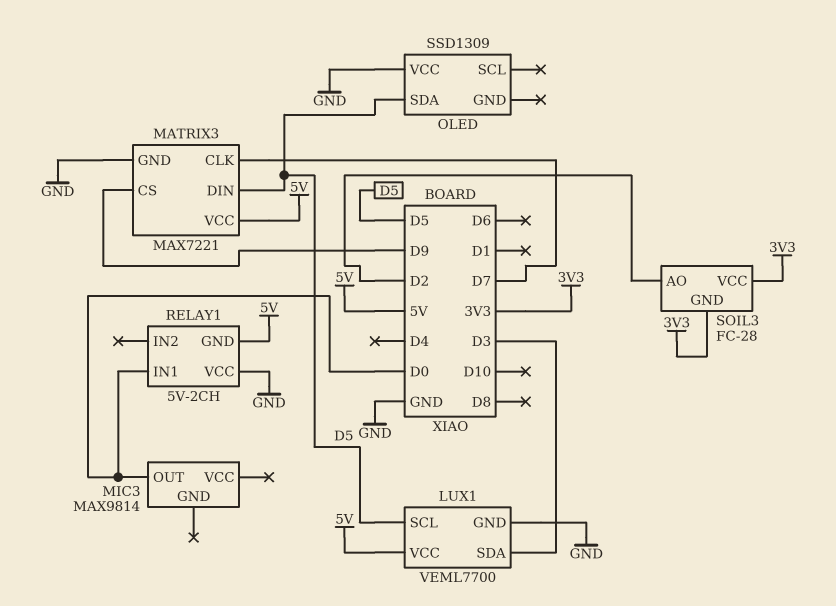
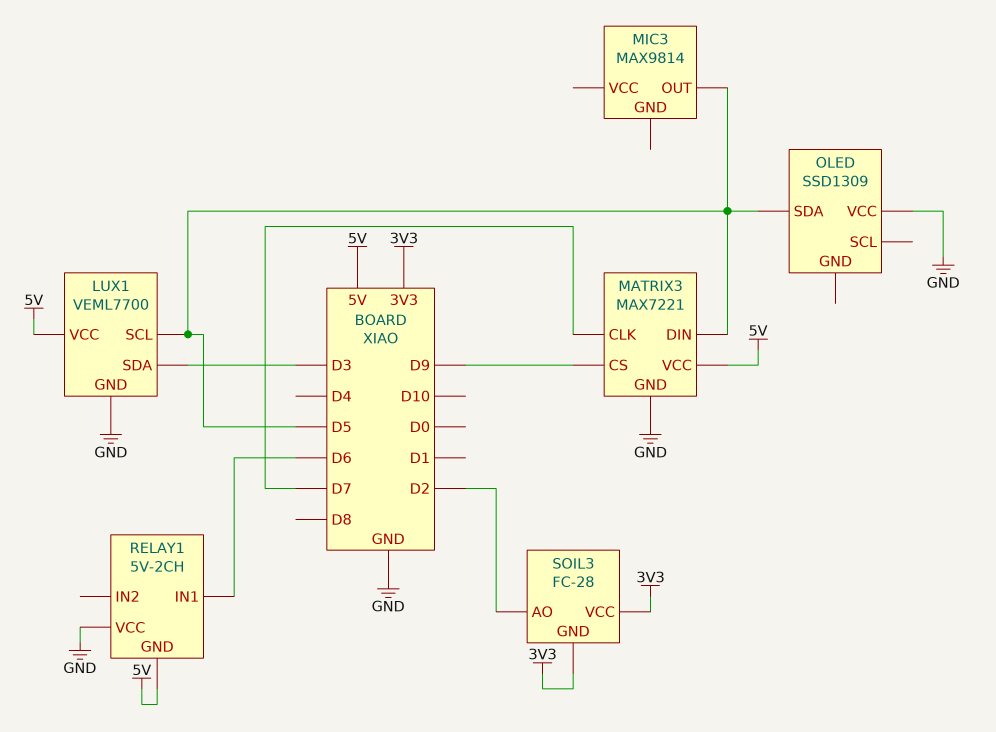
MIC3 pin OUT: D0 -> D5
RELAY1 pin IN1: D0 -> D6

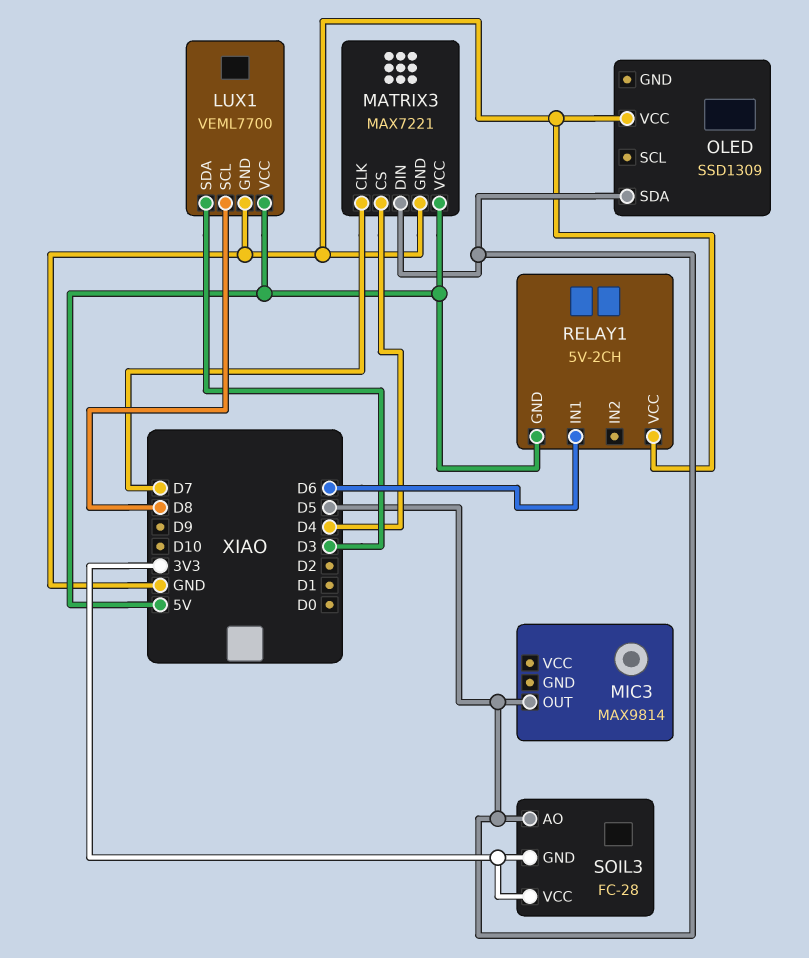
LUX1 pin SCL: D5 -> D8
MATRIX3 pin CS: D9 -> D4
SOIL3 pin AO: D2 -> D5

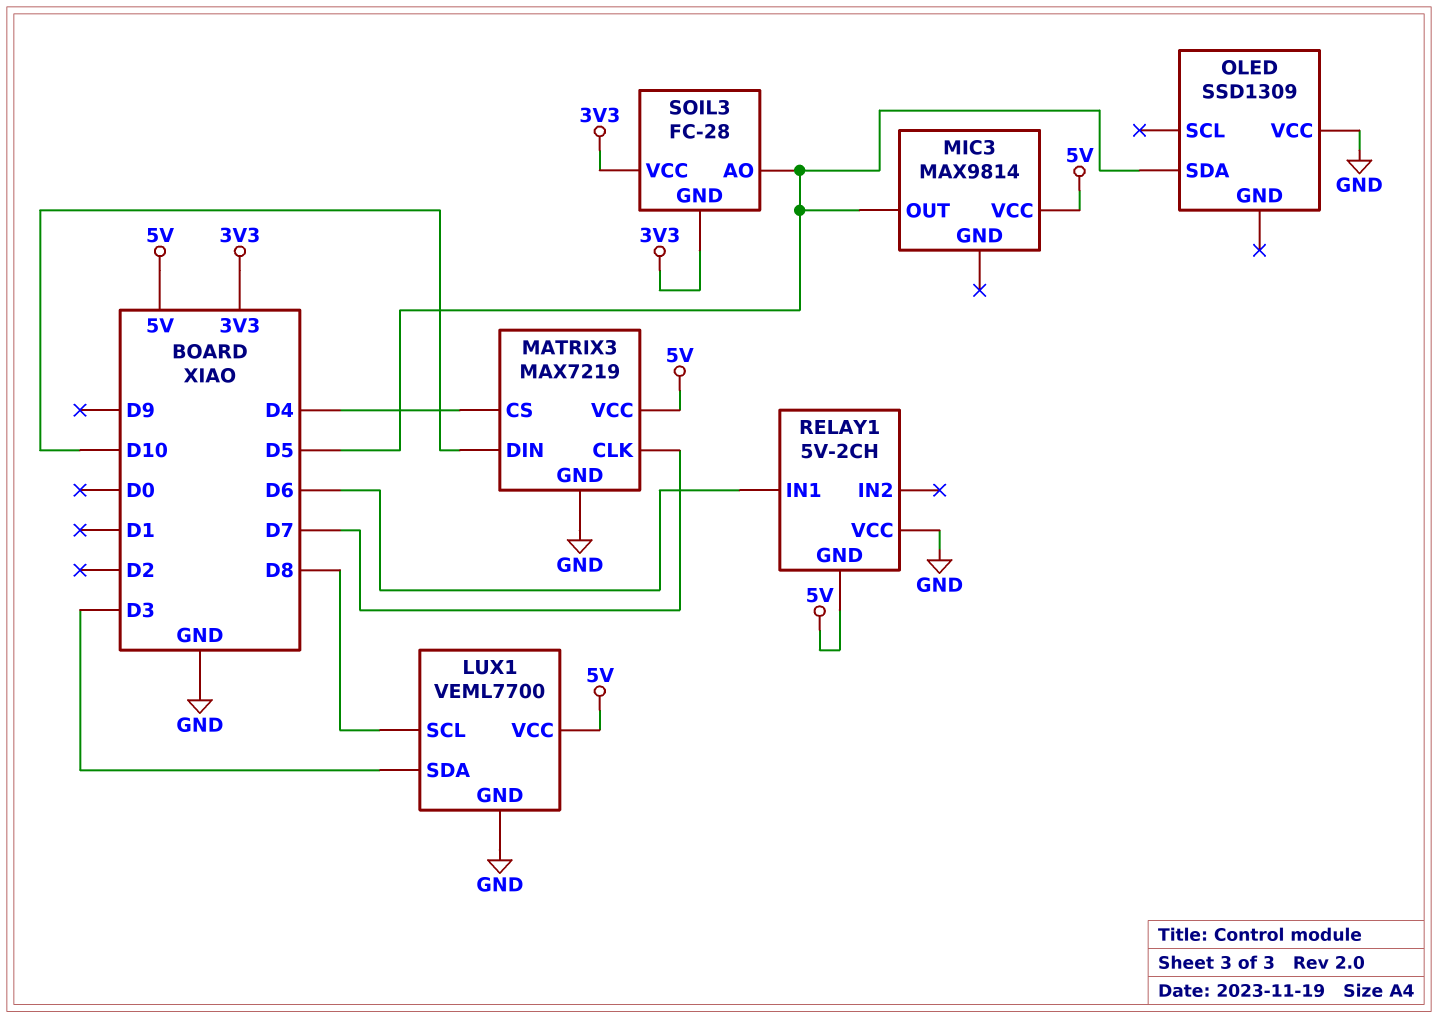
MATRIX3: MAX7221 -> MAX7219
MATRIX3 pin DIN: D5 -> D10
MIC3 pin VCC: none -> 5V

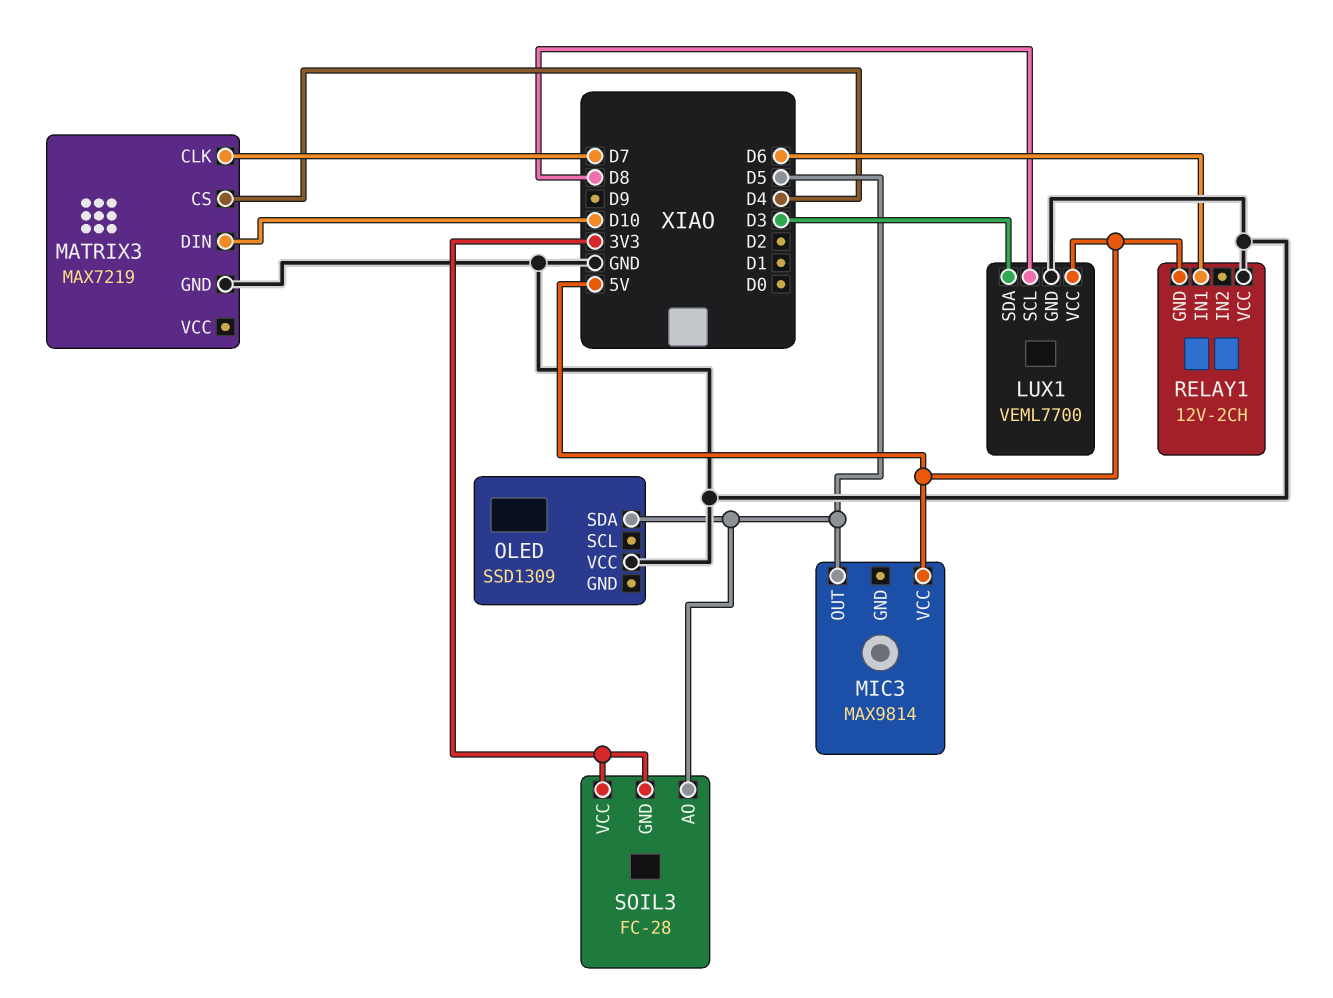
MATRIX3 pin VCC: 5V -> none
RELAY1: 5V-2CH -> 12V-2CH

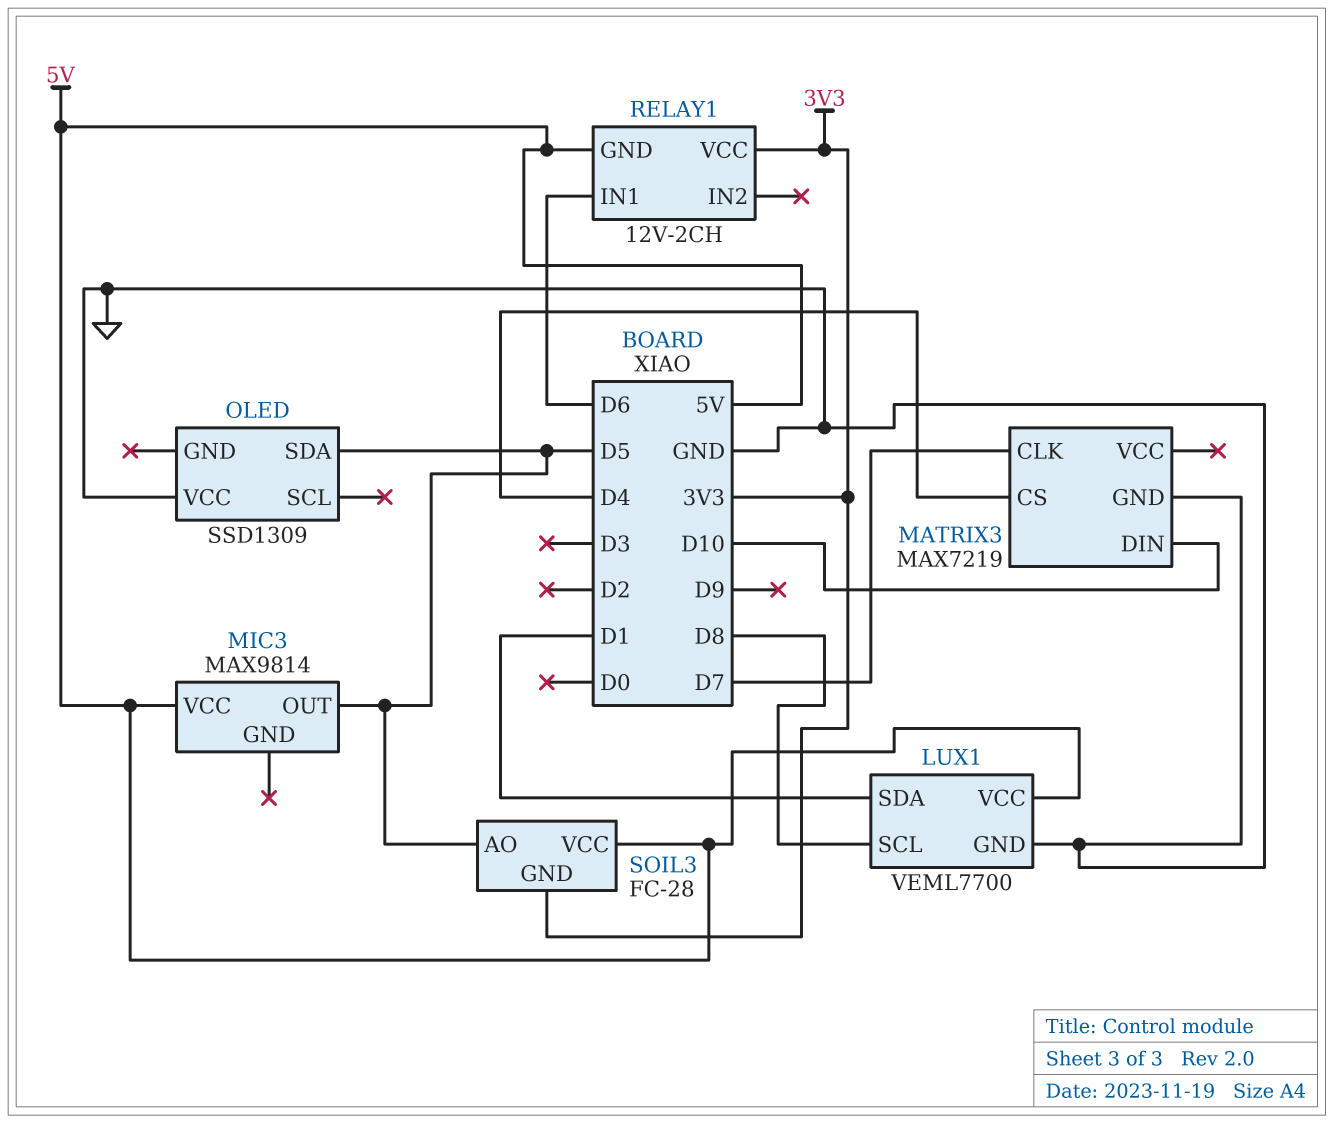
LUX1 pin SDA: D3 -> D1
RELAY1 pin VCC: GND -> 3V3
SOIL3 pin VCC: 3V3 -> 5V

